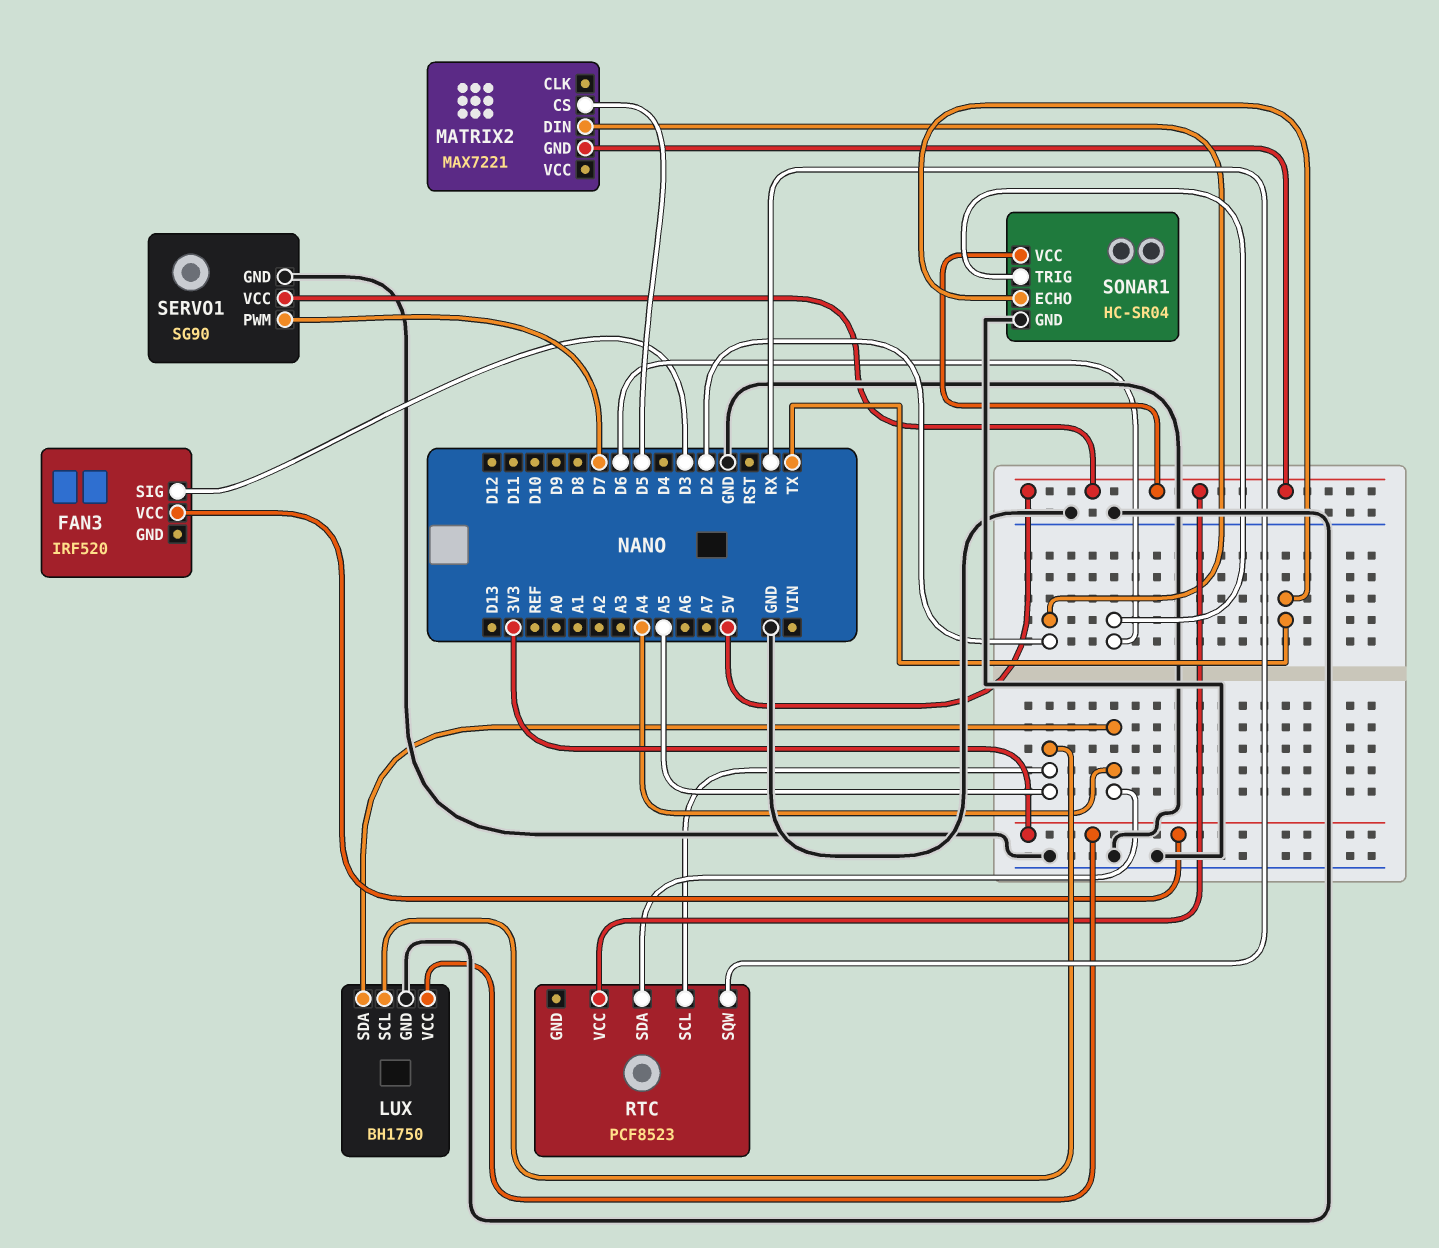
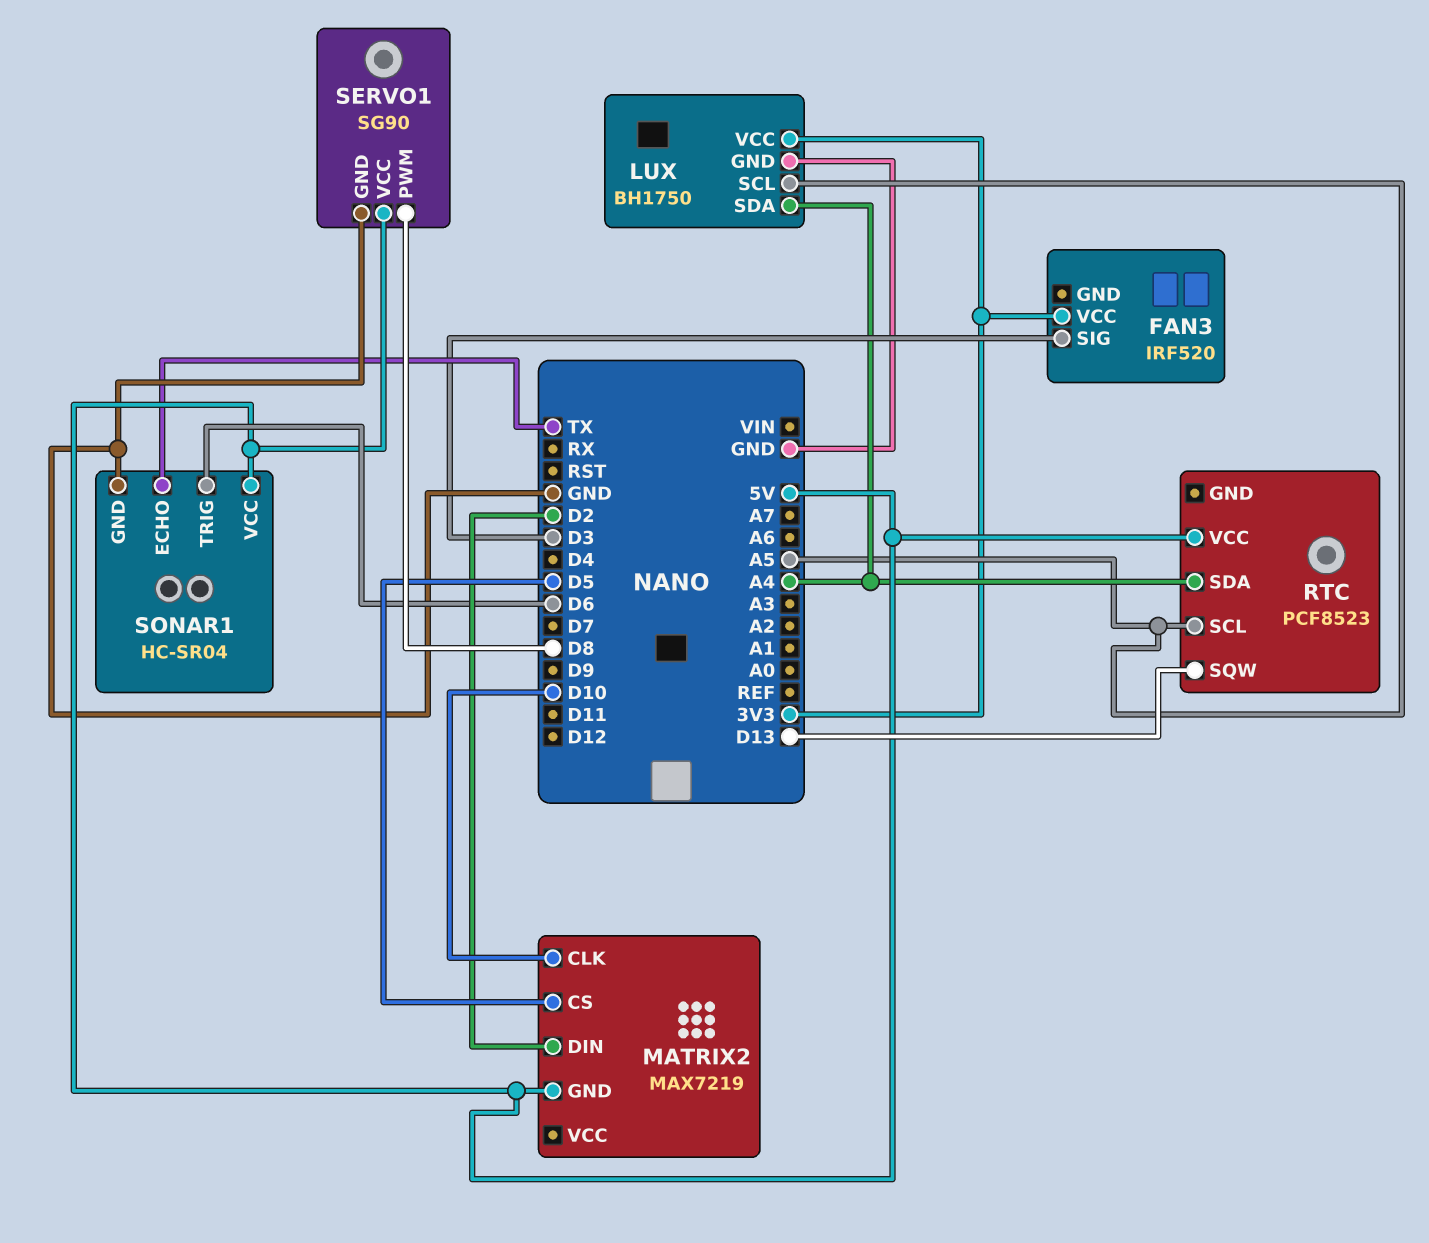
MATRIX2: MAX7221 -> MAX7219
MATRIX2 pin CLK: none -> D10
RTC pin SQW: RX -> D13
SERVO1 pin PWM: D7 -> D8

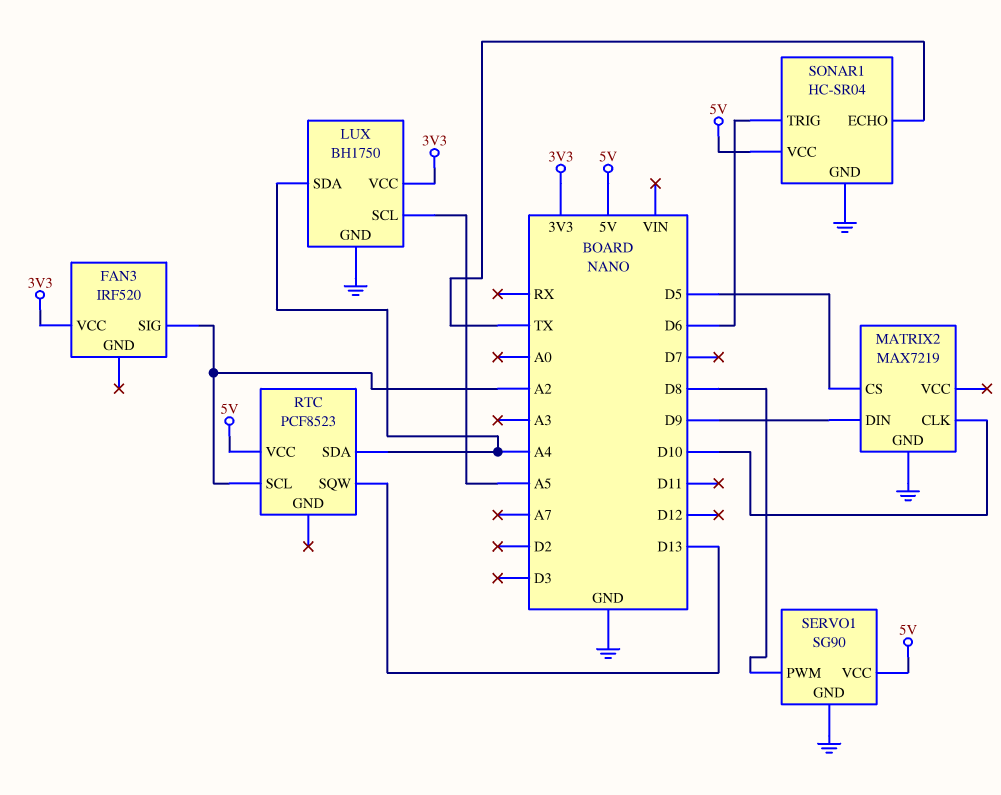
FAN3 pin SIG: D3 -> A2
MATRIX2 pin DIN: D2 -> D9
MATRIX2 pin GND: 5V -> GND
RTC pin SCL: A5 -> A2

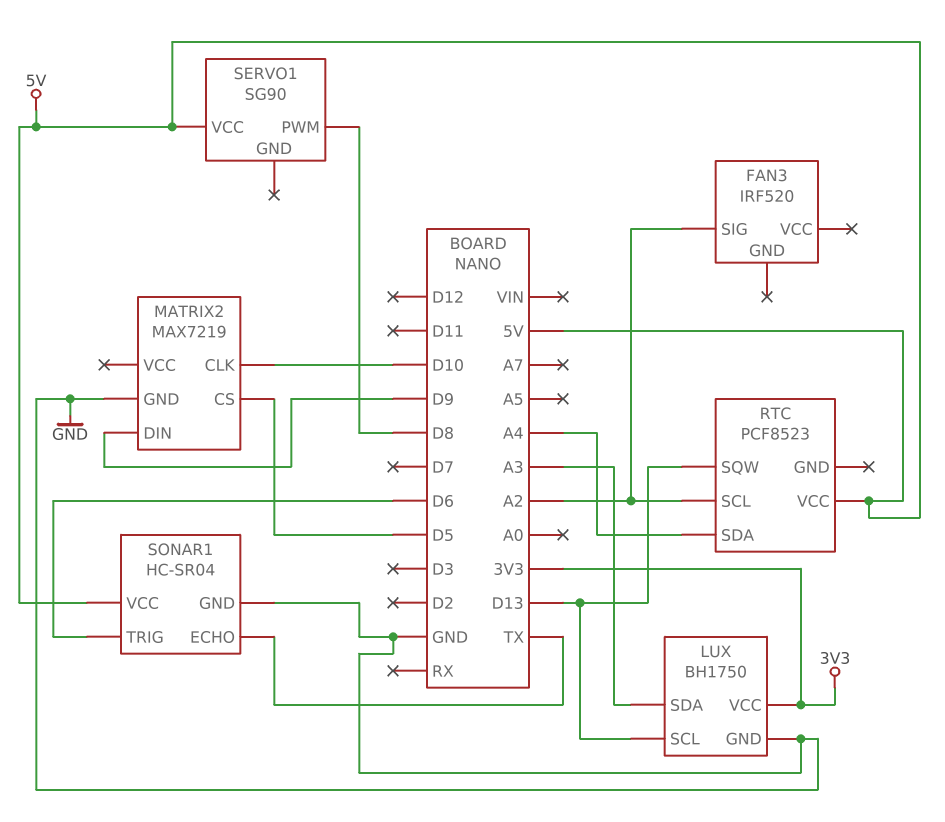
FAN3 pin VCC: 3V3 -> none
LUX pin SCL: A5 -> D13
LUX pin SDA: A4 -> A3
SERVO1 pin GND: GND -> none

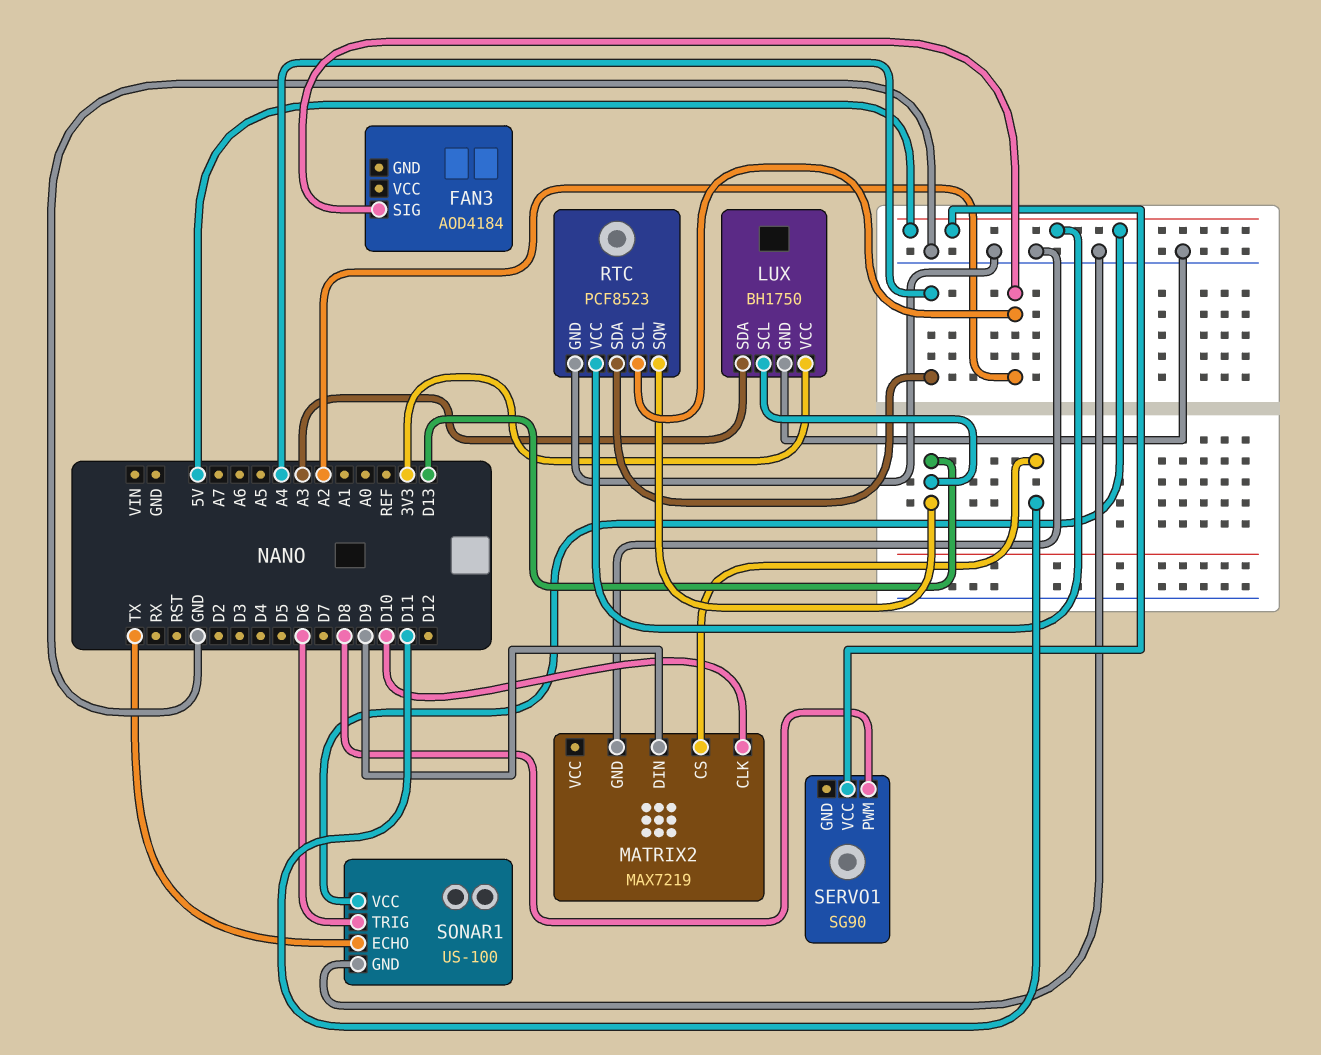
FAN3: IRF520 -> AOD4184
MATRIX2 pin CS: D5 -> D11
RTC pin GND: none -> GND
SONAR1: HC-SR04 -> US-100

